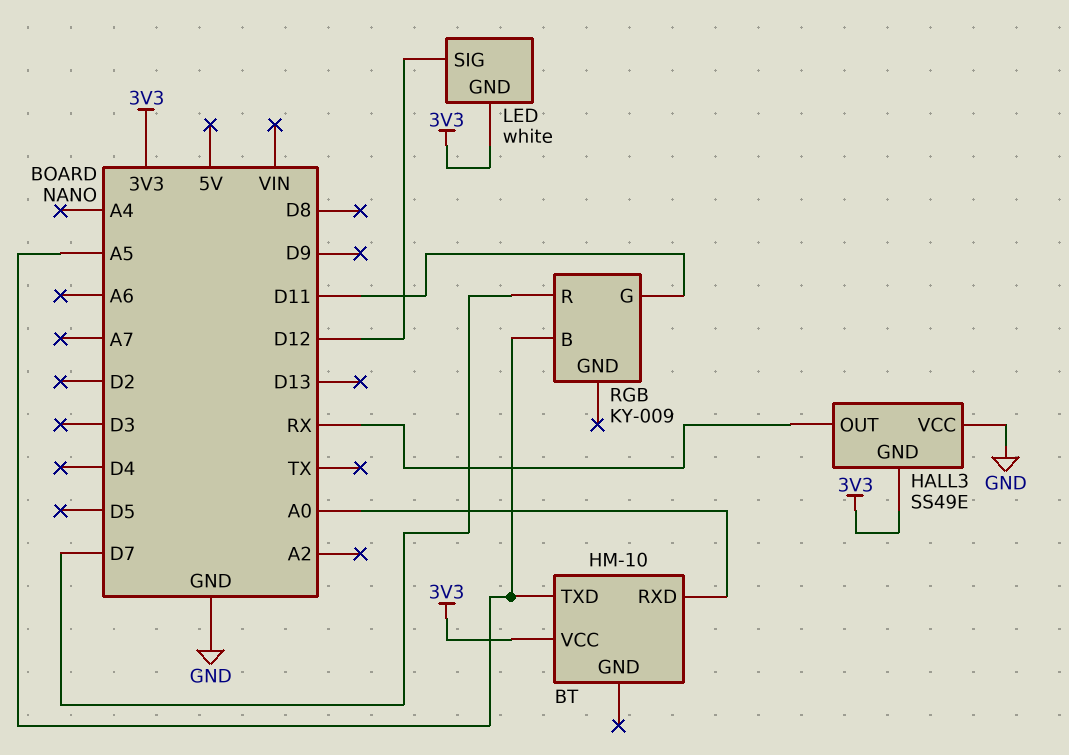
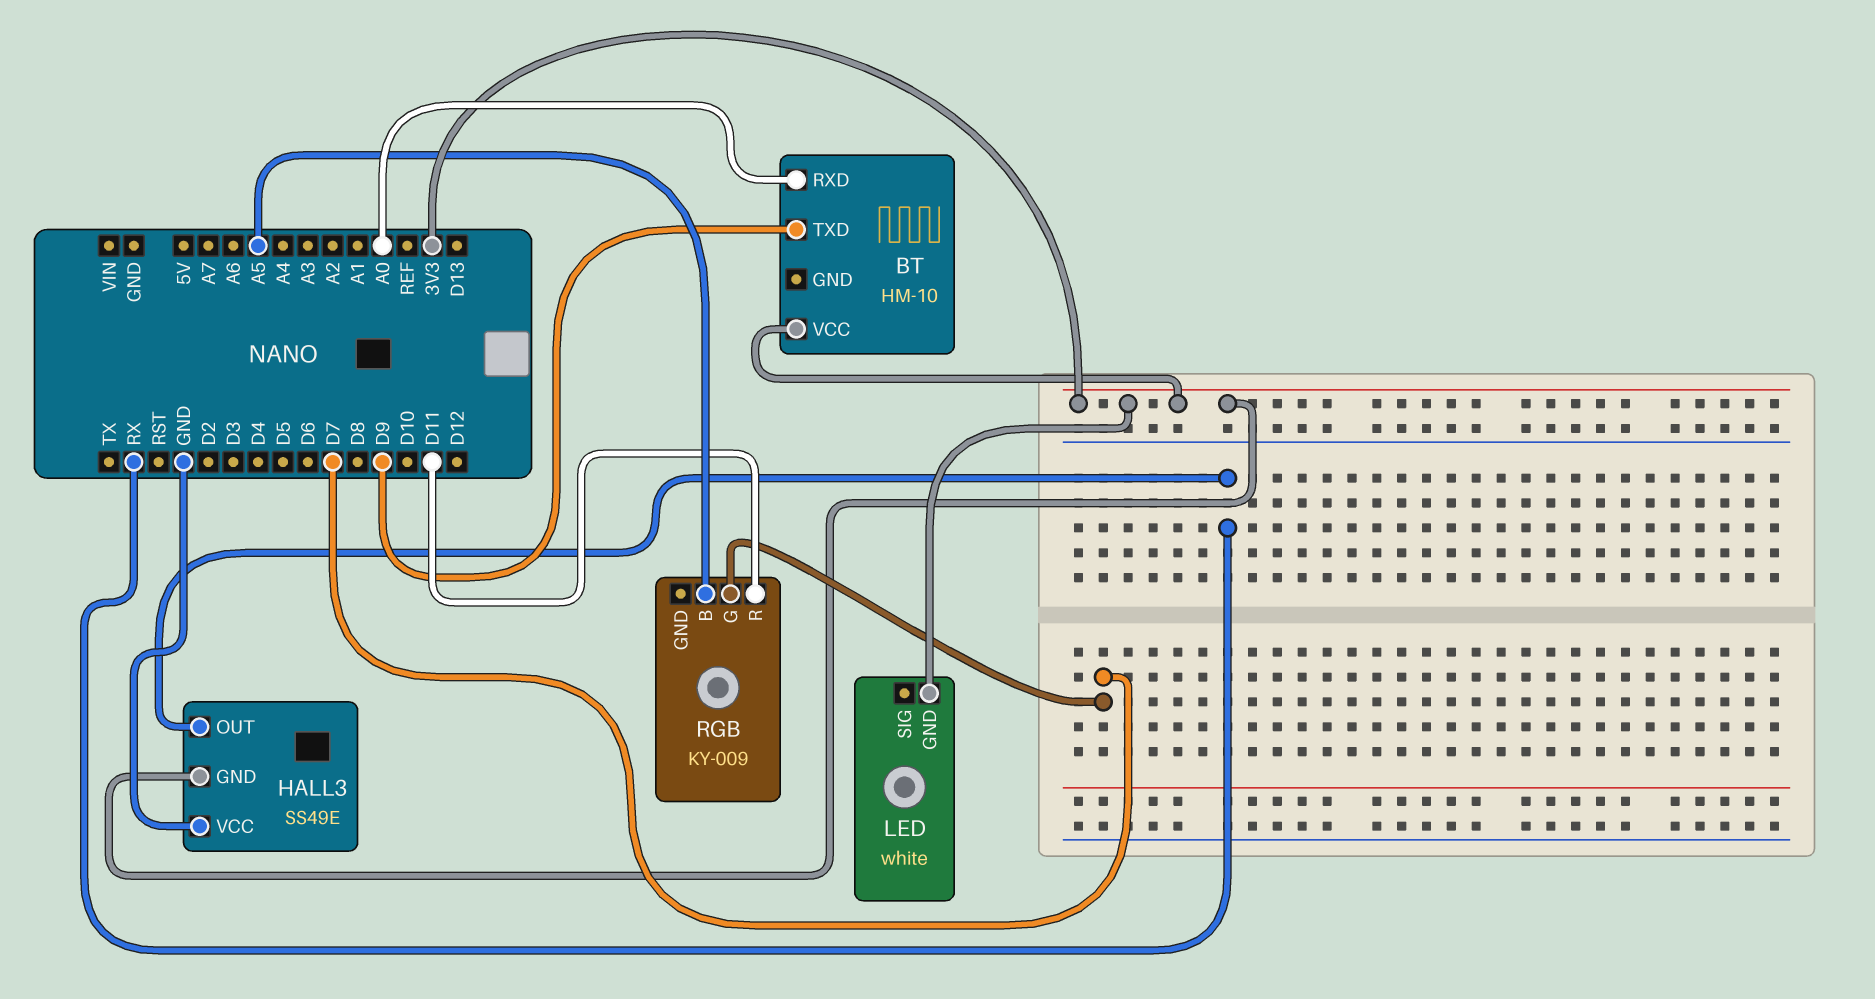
BT pin TXD: A5 -> D9
LED pin SIG: D12 -> none
RGB pin G: D11 -> D7
RGB pin R: D7 -> D11

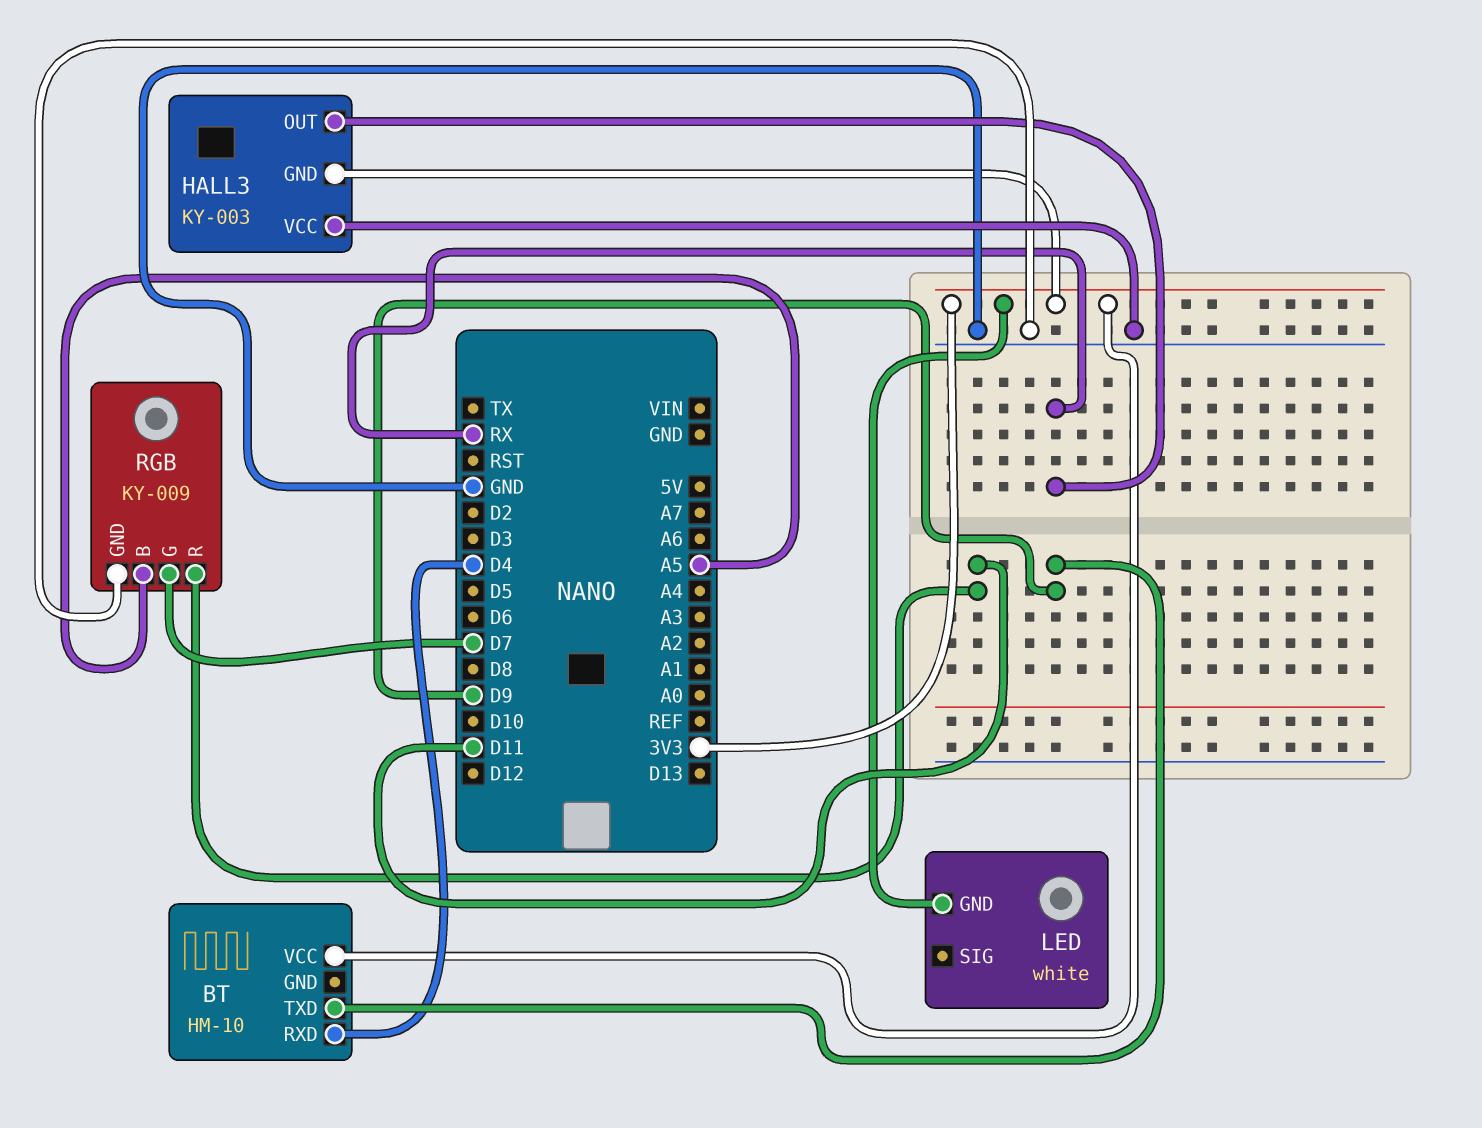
BT pin RXD: A0 -> D4
HALL3: SS49E -> KY-003
RGB pin GND: none -> GND

